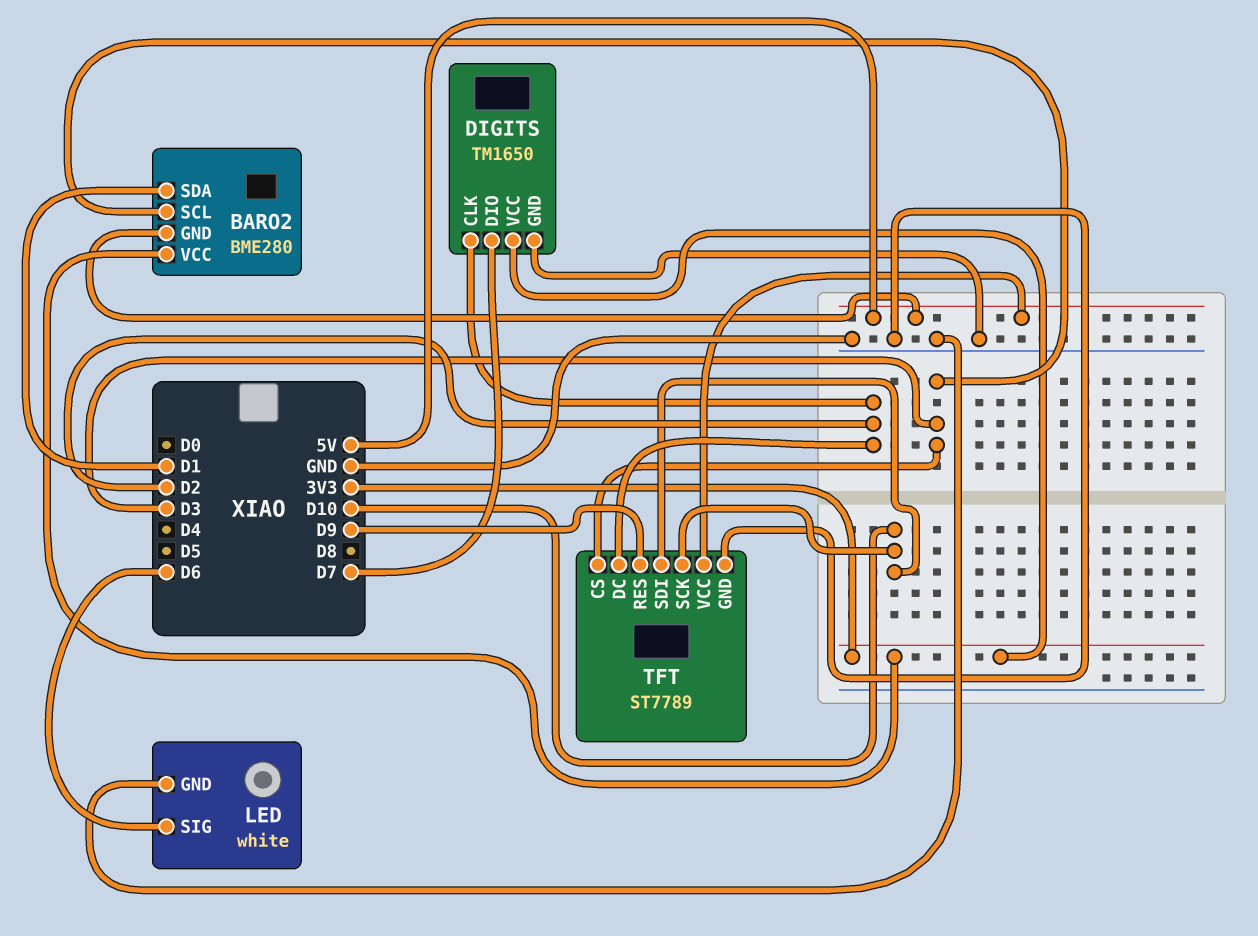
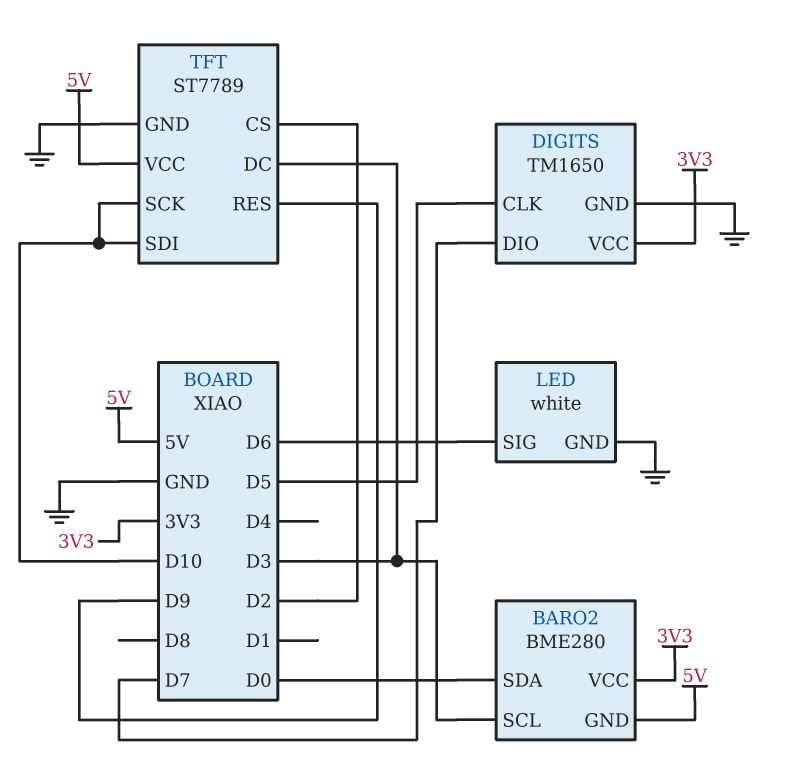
BARO2 pin SDA: D1 -> D0
DIGITS pin CLK: D2 -> D5
TFT pin CS: D3 -> D2
TFT pin DC: D2 -> D3

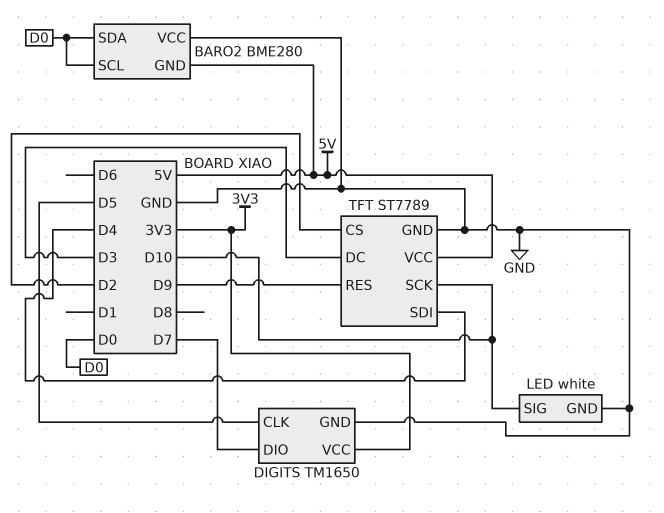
BARO2 pin SCL: D3 -> D0
BARO2 pin VCC: 3V3 -> GND
LED pin SIG: D6 -> D10
TFT pin SDI: D10 -> D4

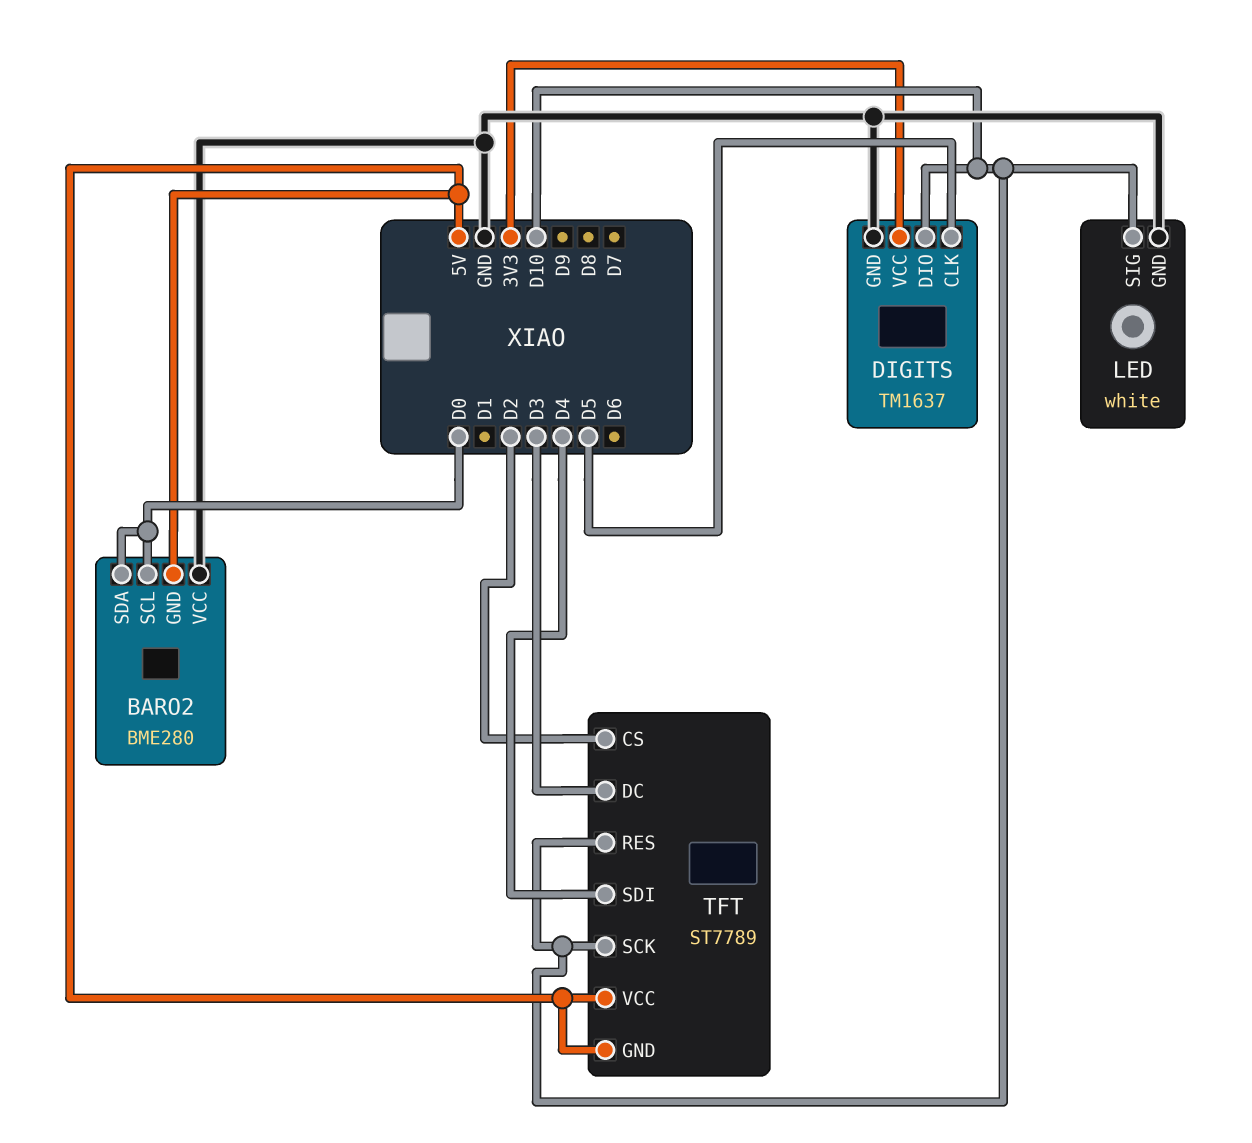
DIGITS: TM1650 -> TM1637
DIGITS pin DIO: D7 -> D10
TFT pin GND: GND -> 5V
TFT pin RES: D9 -> D10

